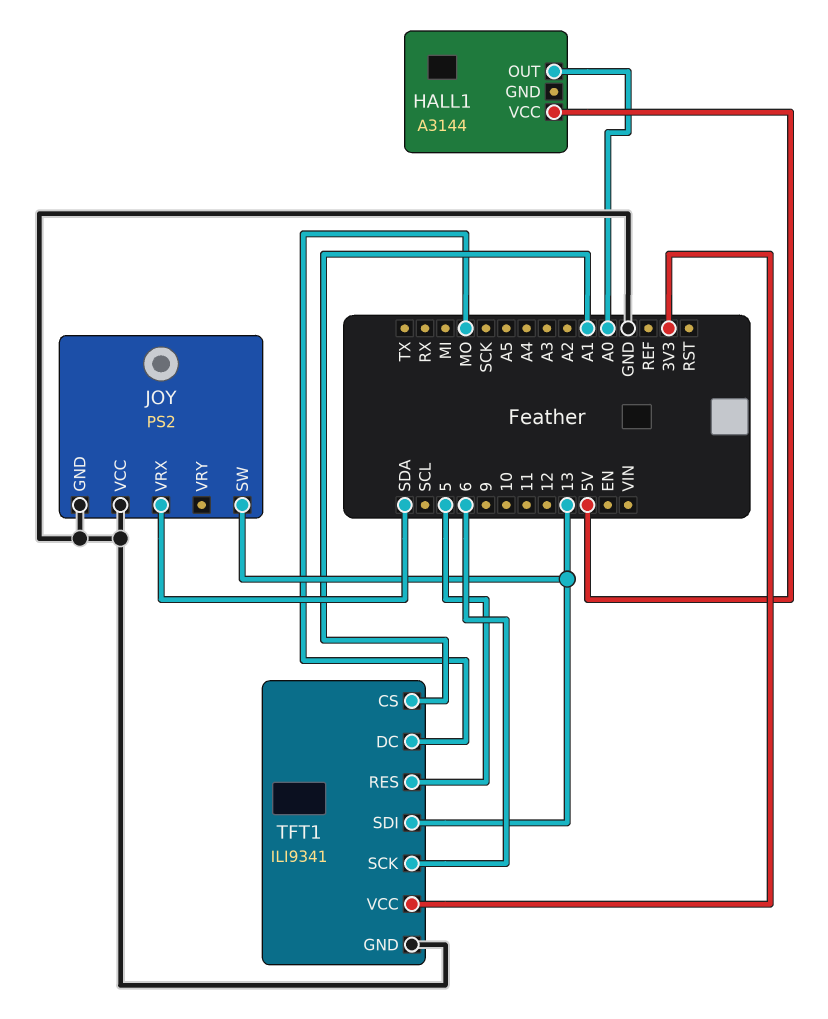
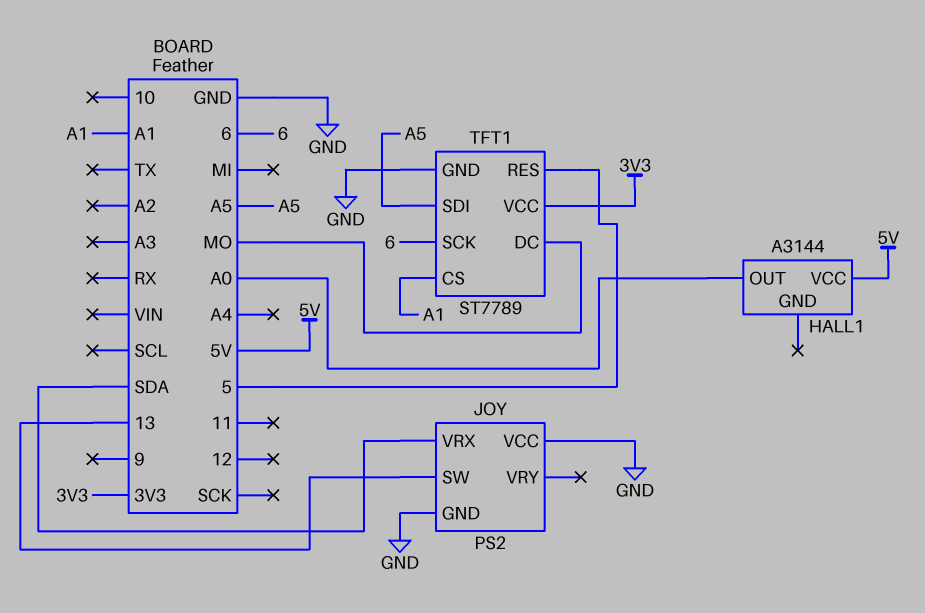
TFT1: ILI9341 -> ST7789
TFT1 pin SDI: 13 -> A5

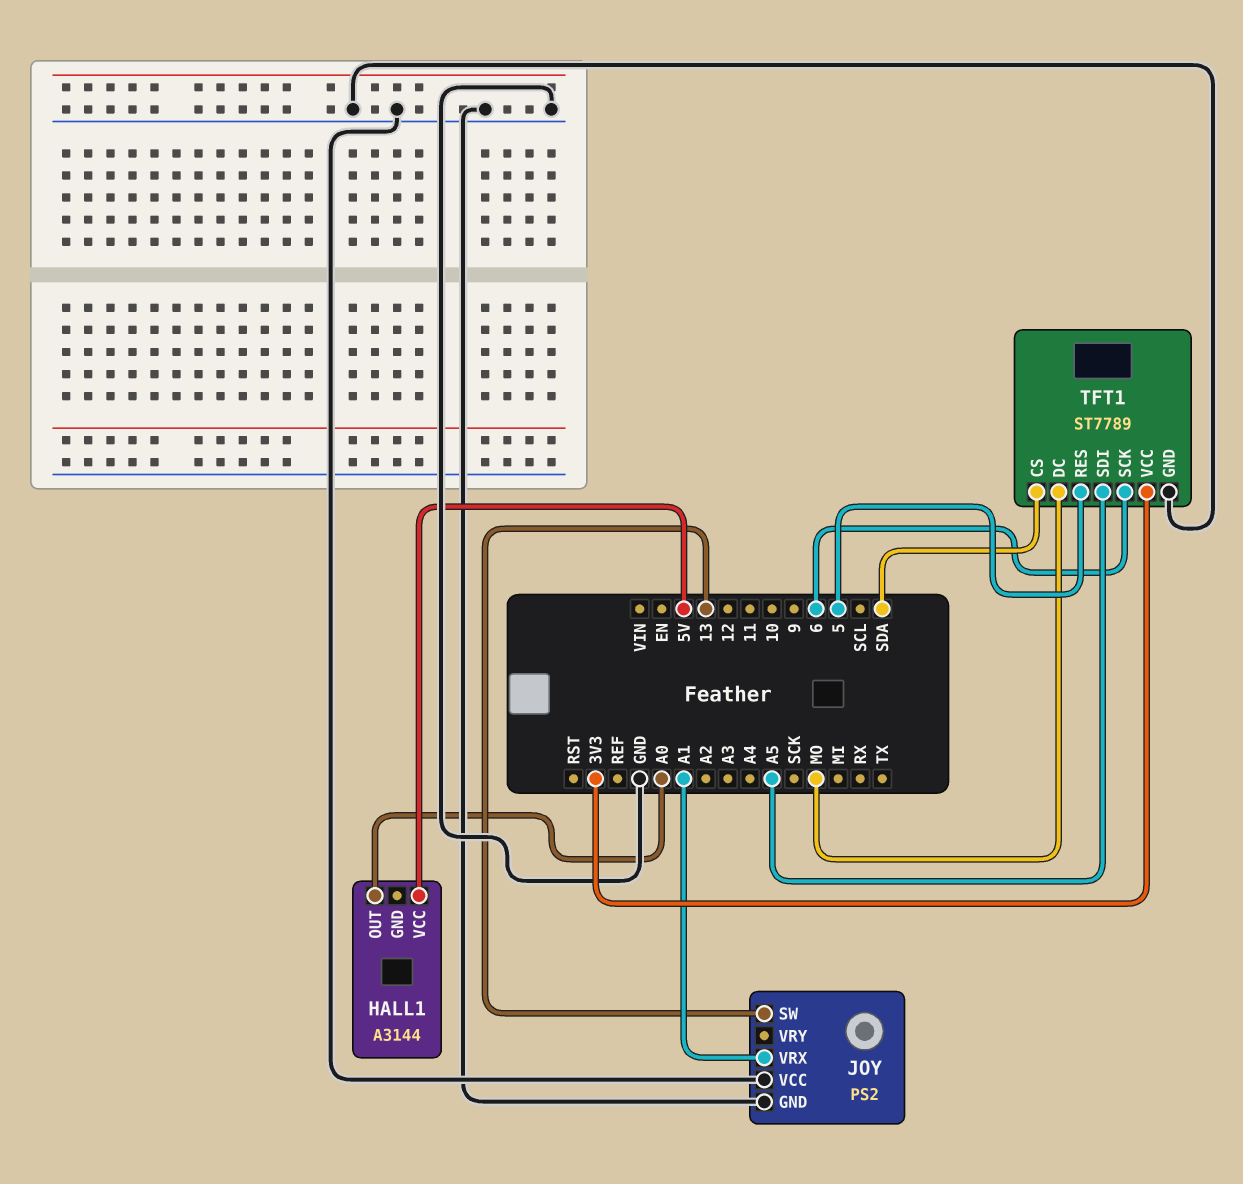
JOY pin VRX: SDA -> A1
TFT1 pin CS: A1 -> SDA

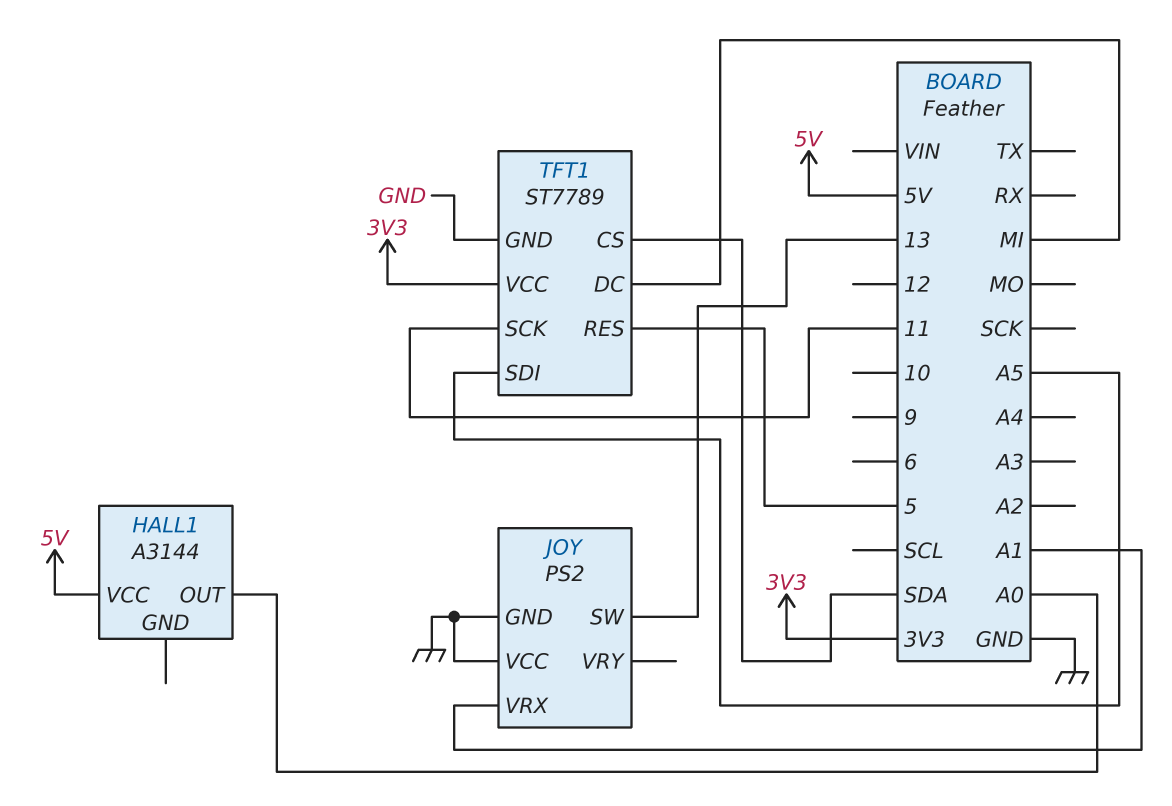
TFT1 pin DC: MO -> MI
TFT1 pin SCK: 6 -> 11

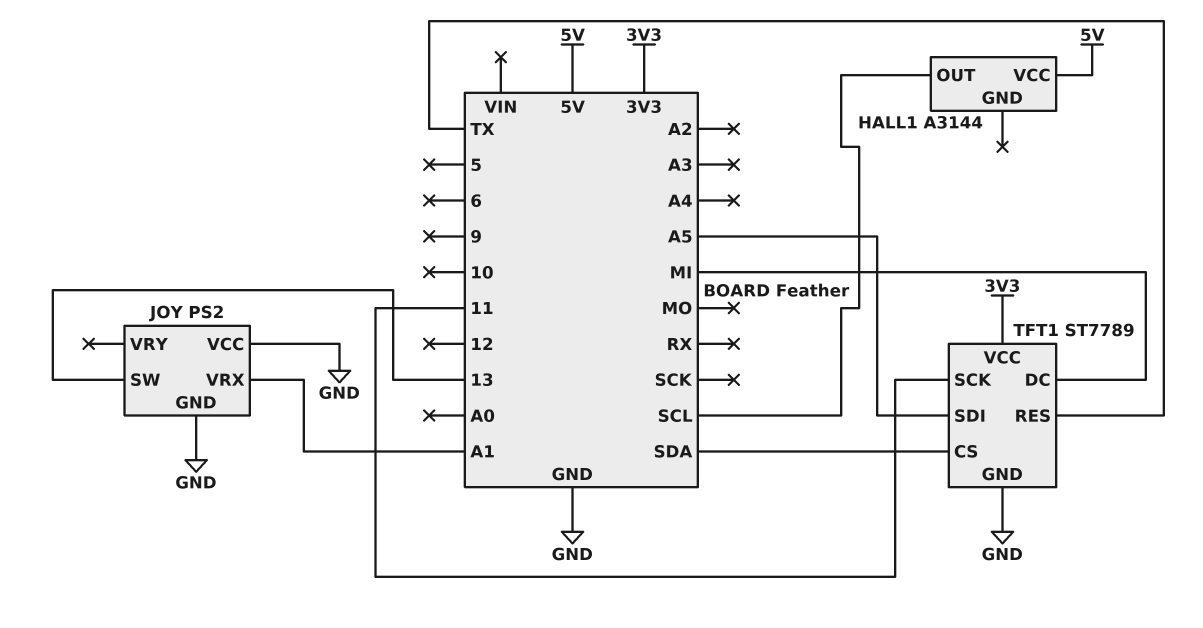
HALL1 pin OUT: A0 -> SCL
TFT1 pin RES: 5 -> TX

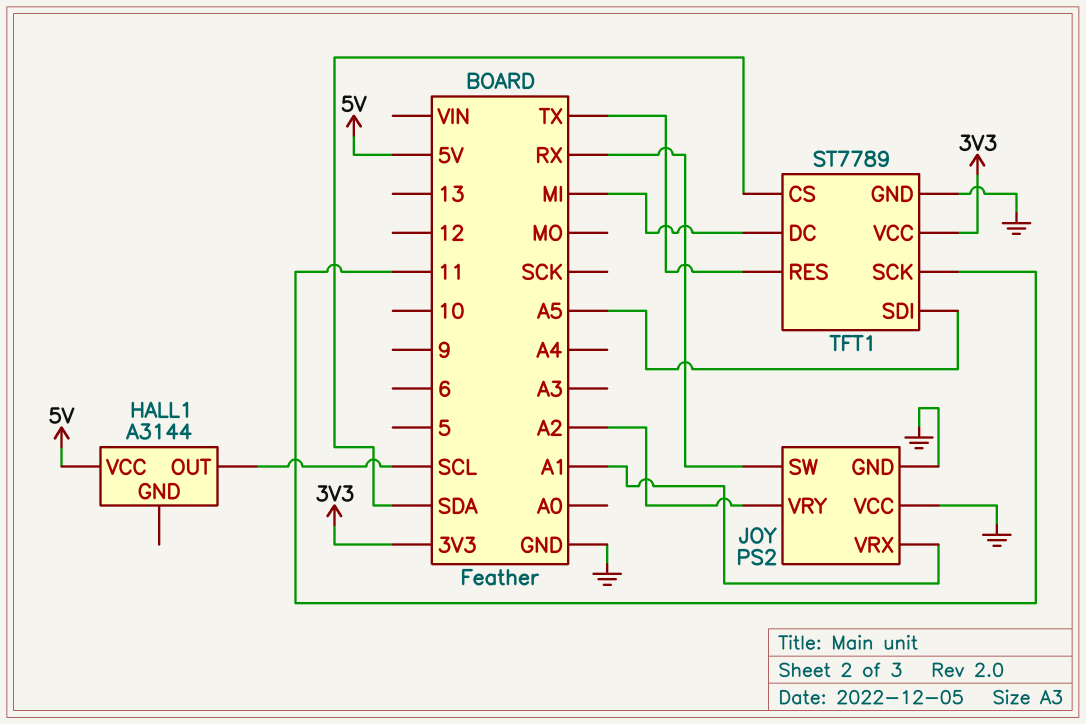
JOY pin SW: 13 -> RX
JOY pin VRY: none -> A2

